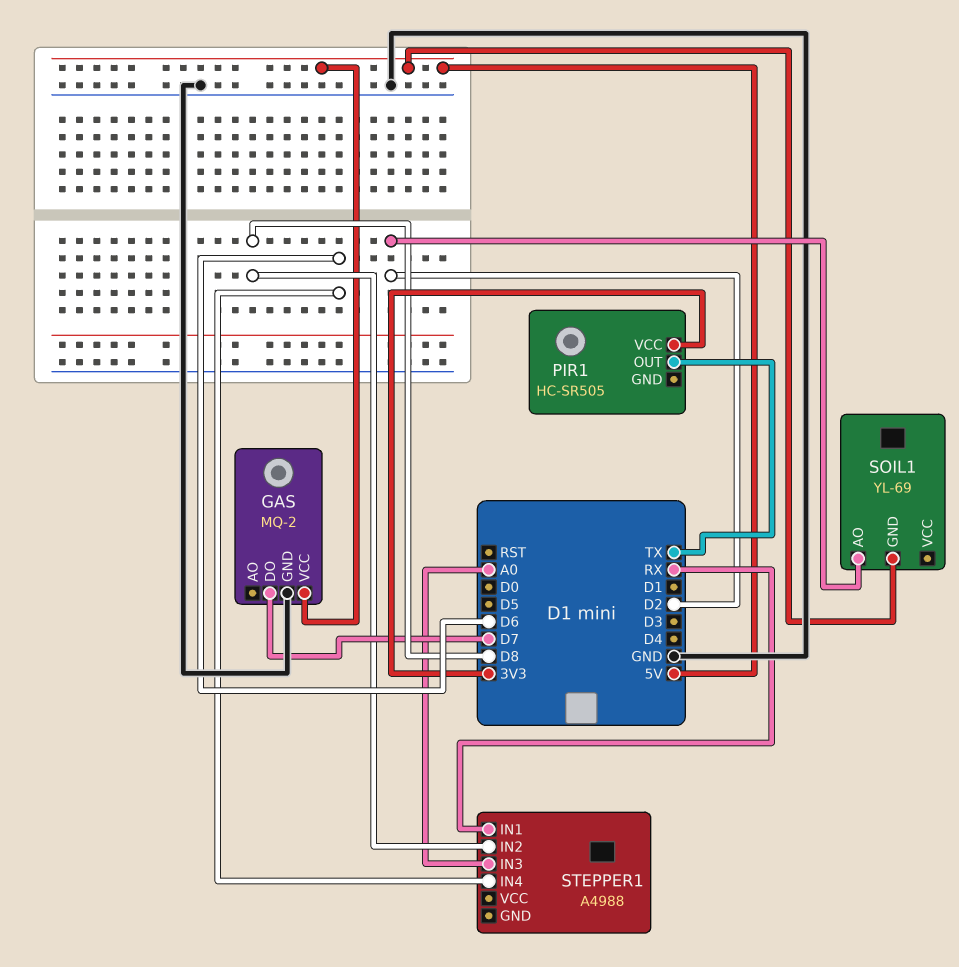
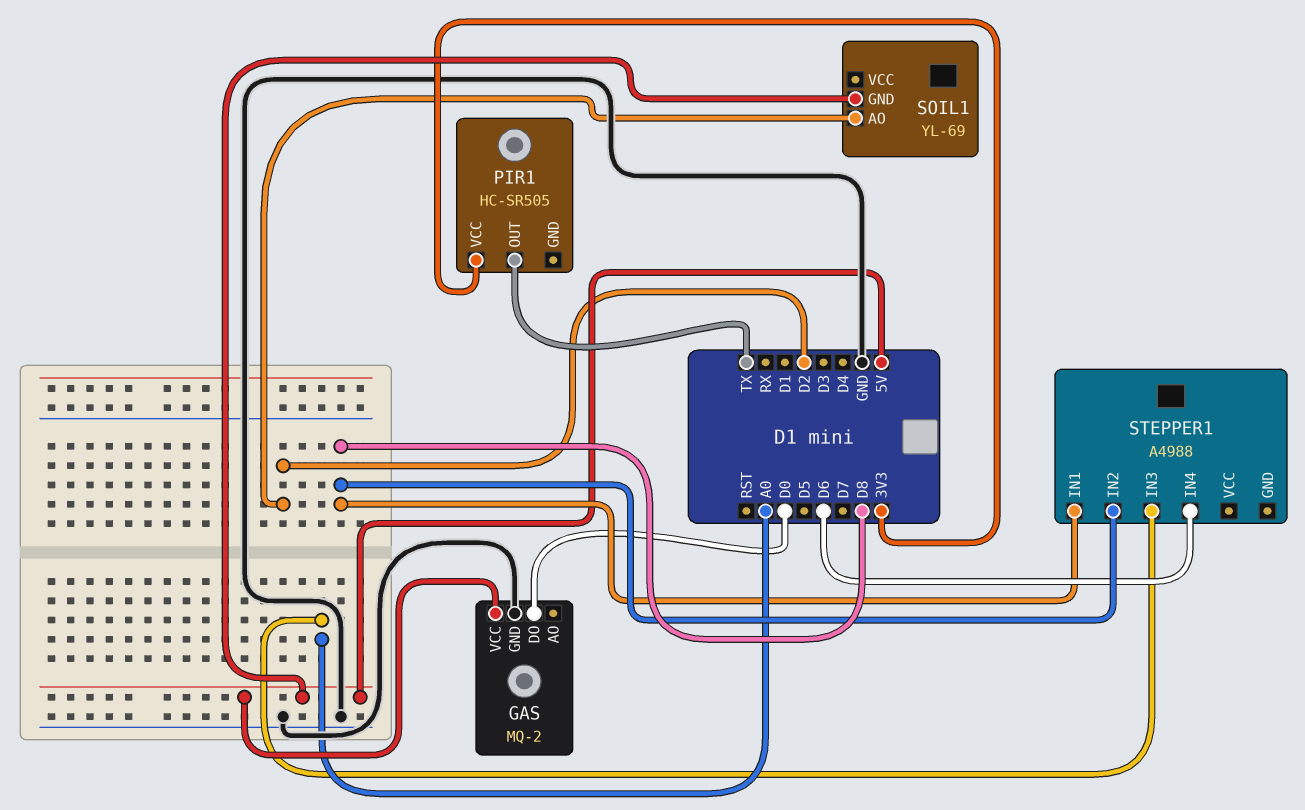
GAS pin DO: D7 -> D0
STEPPER1 pin IN1: RX -> D8

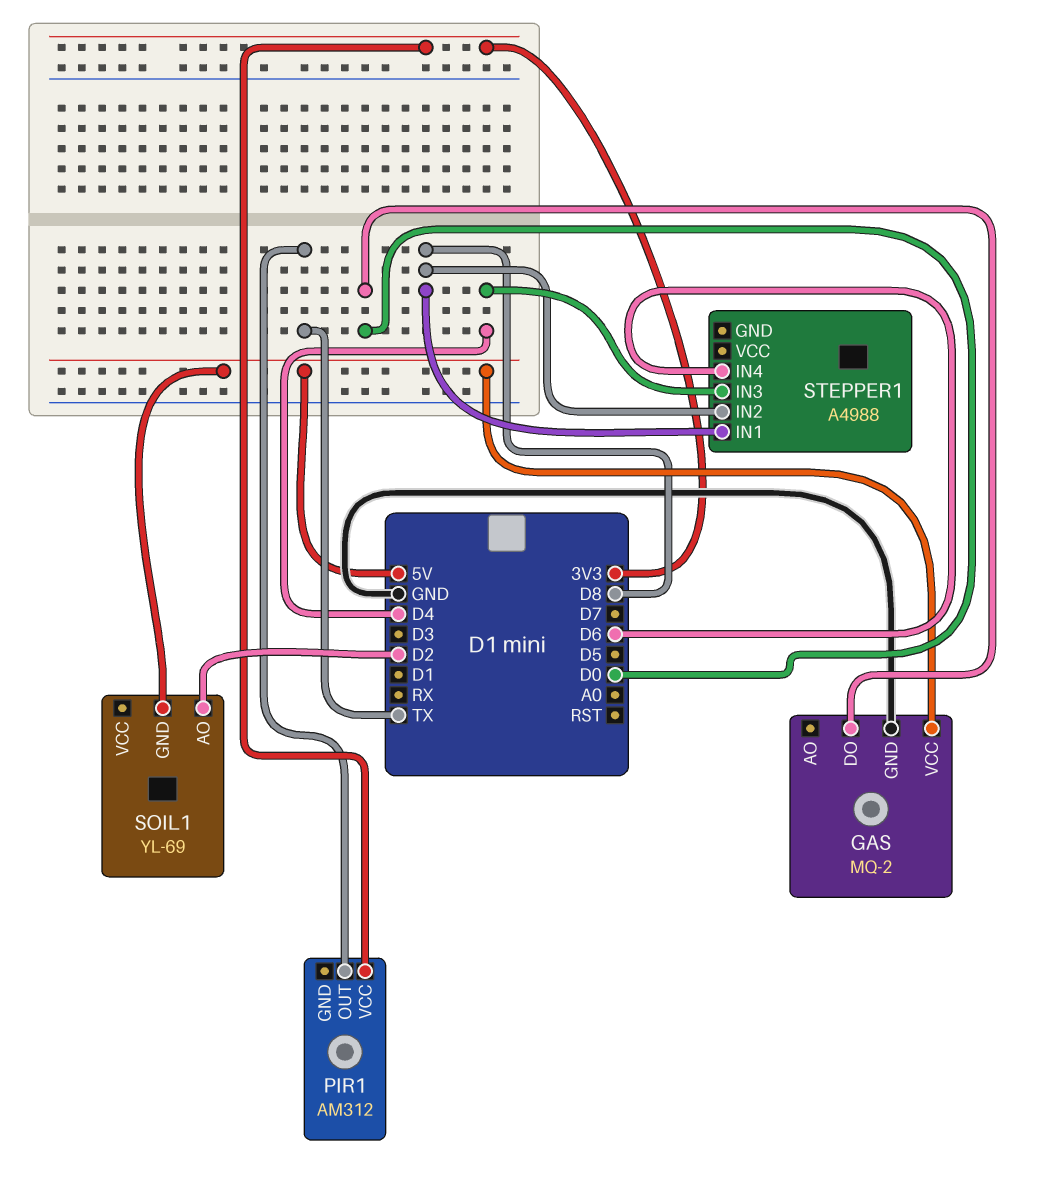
PIR1: HC-SR505 -> AM312
STEPPER1 pin IN3: A0 -> D4

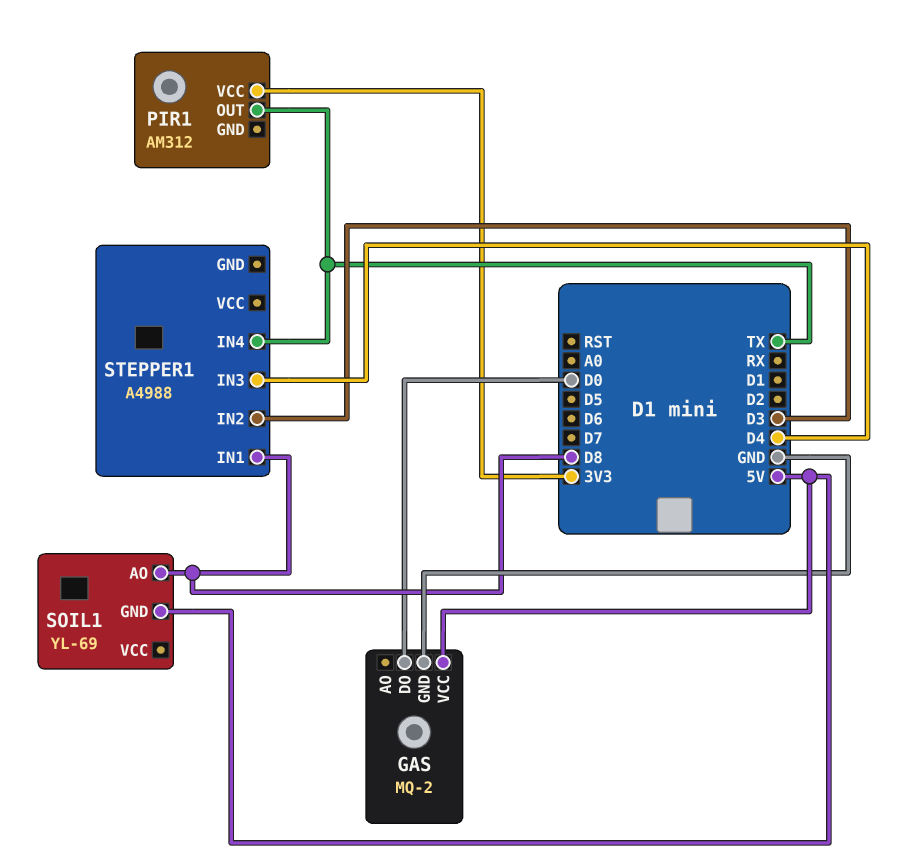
SOIL1 pin AO: D2 -> D8
STEPPER1 pin IN2: D8 -> D3
STEPPER1 pin IN4: D6 -> TX

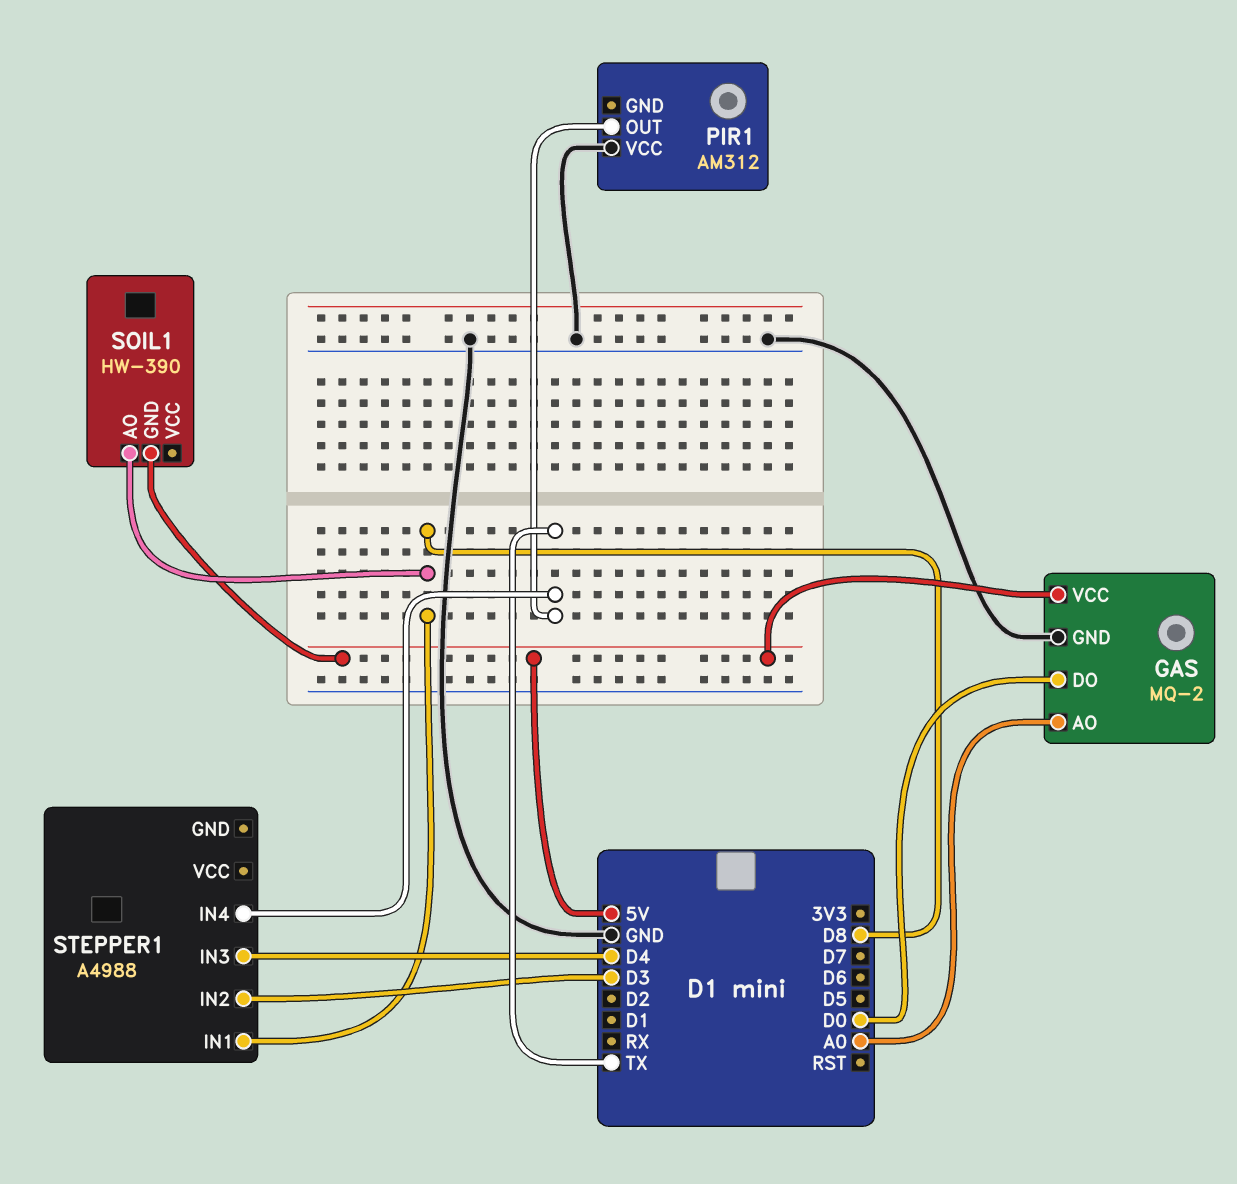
GAS pin AO: none -> A0
PIR1 pin VCC: 3V3 -> GND
SOIL1: YL-69 -> HW-390

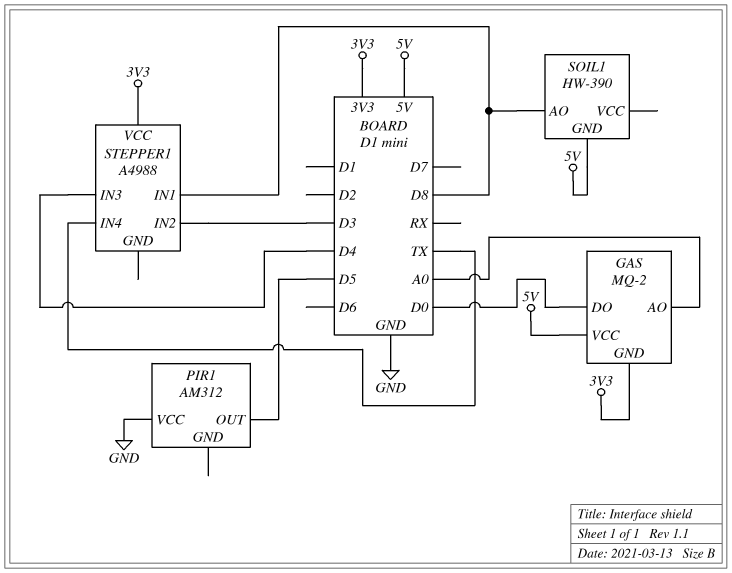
GAS pin GND: GND -> 3V3
PIR1 pin OUT: TX -> D5
STEPPER1 pin VCC: none -> 3V3

